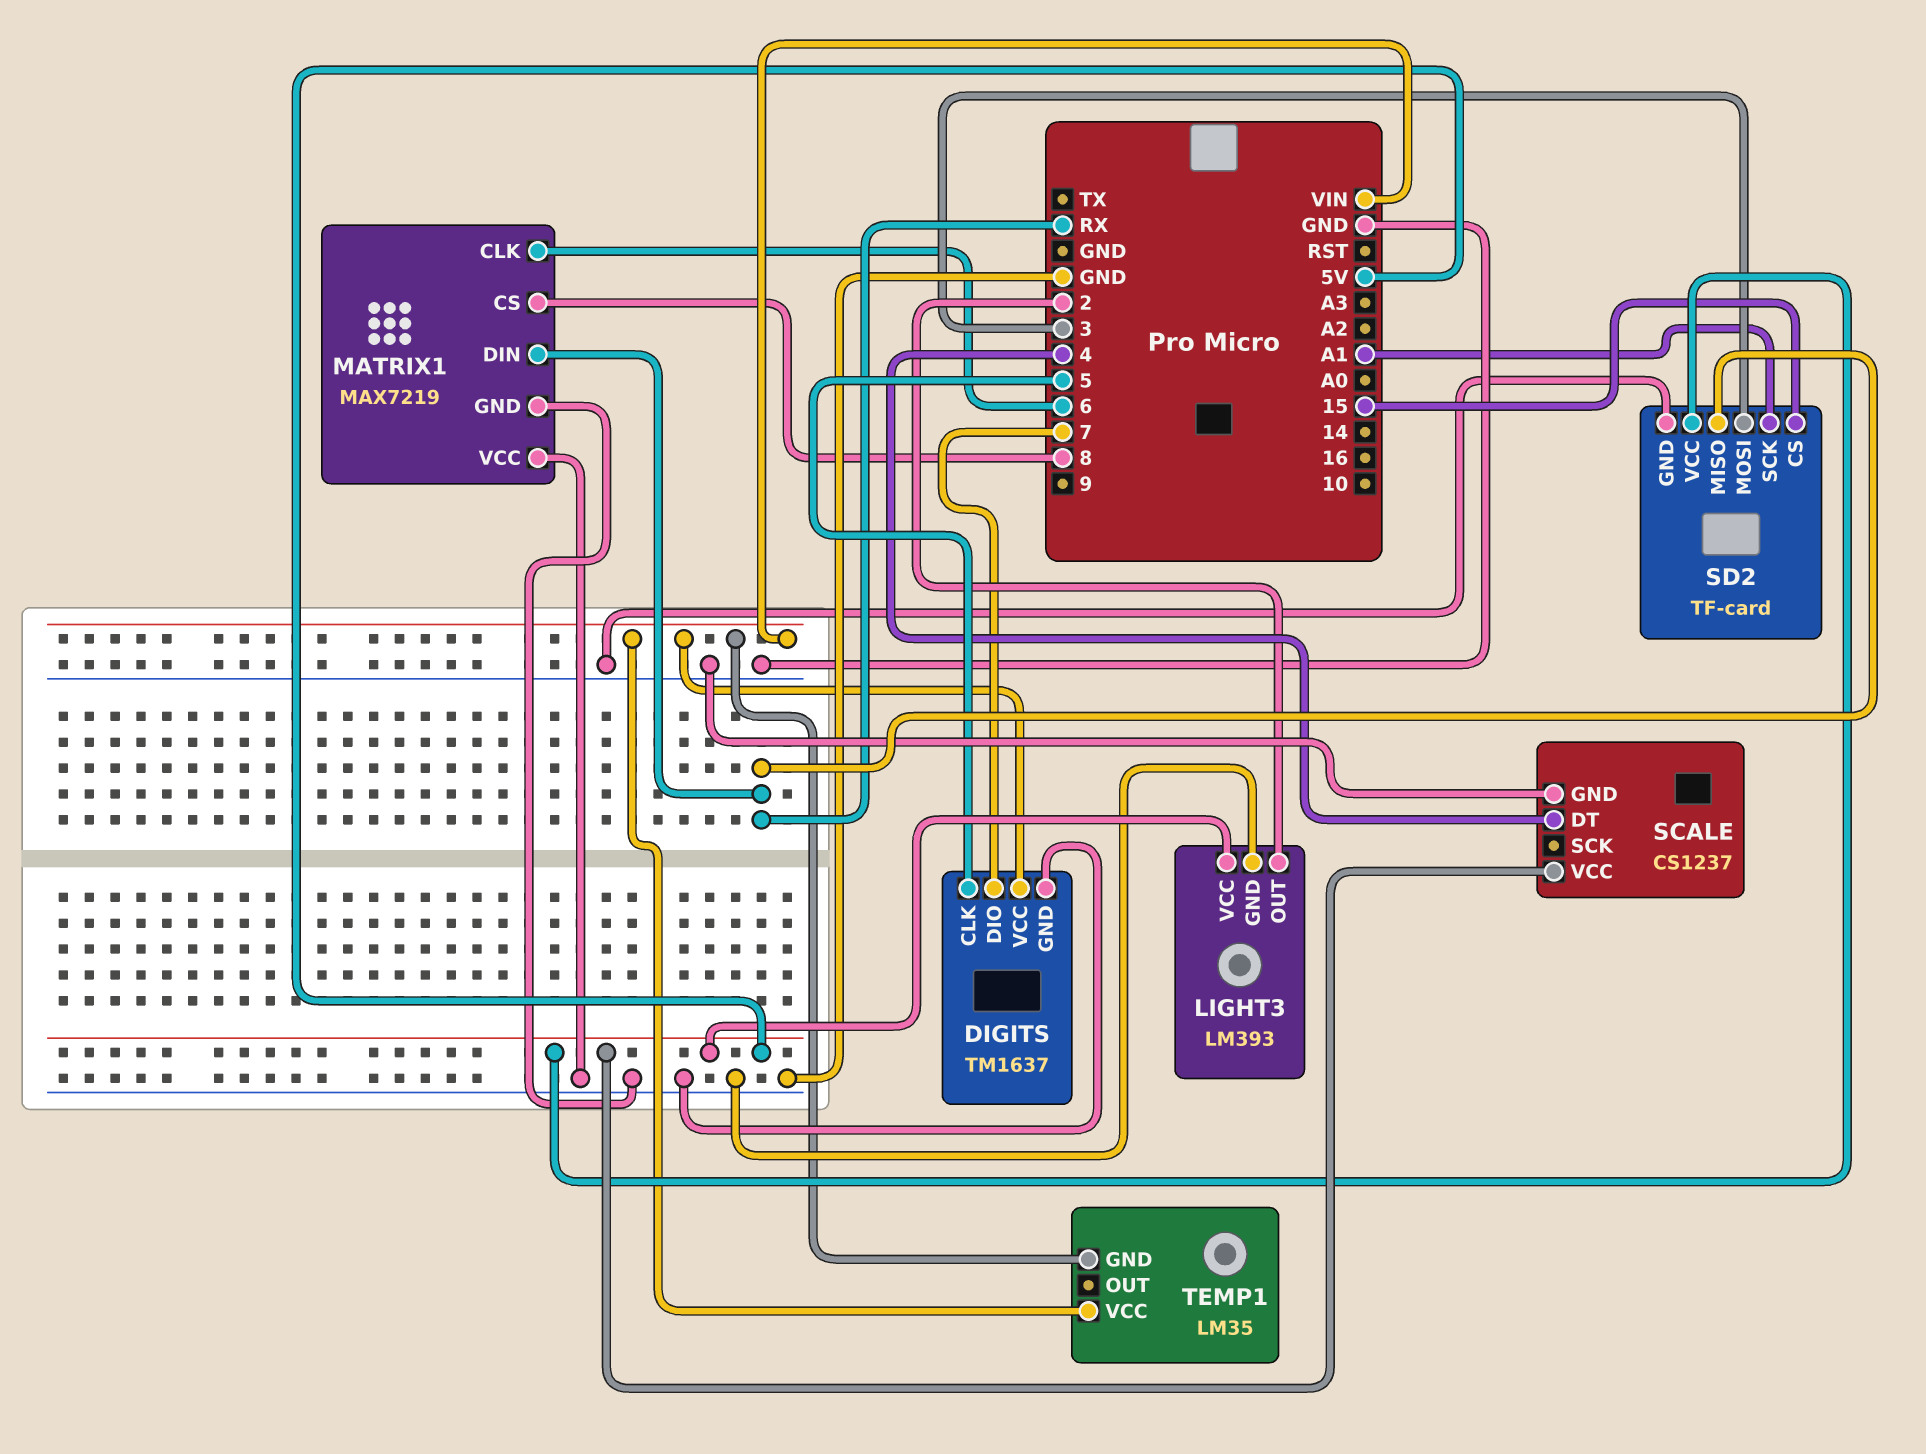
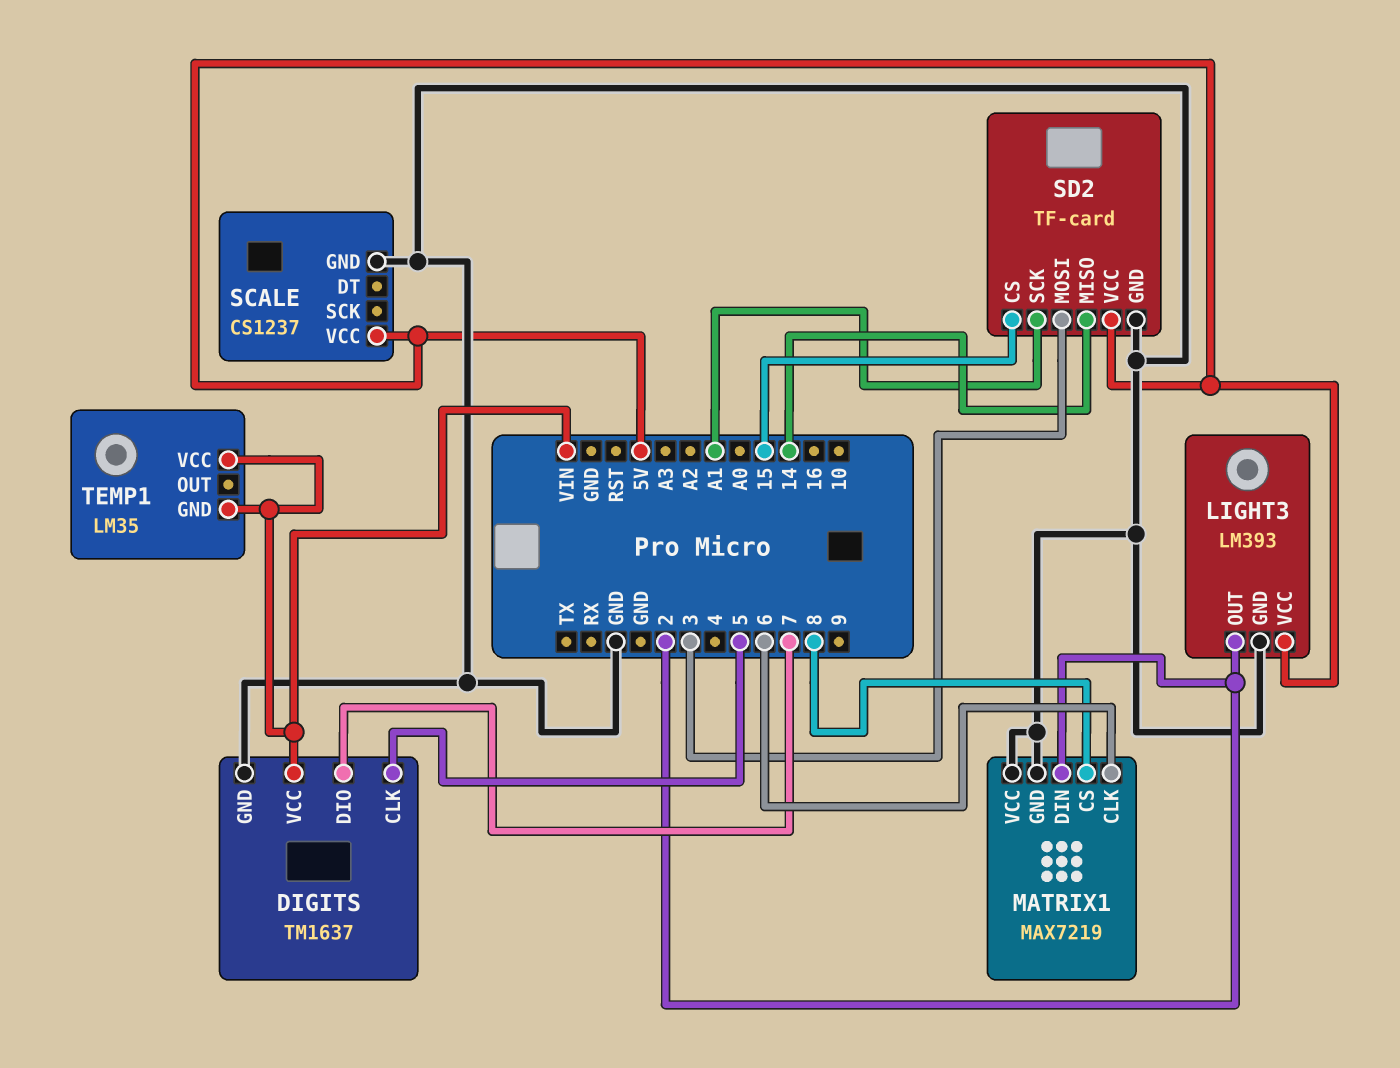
MATRIX1 pin DIN: RX -> 2
SCALE pin DT: 4 -> none
SD2 pin MISO: RX -> 14

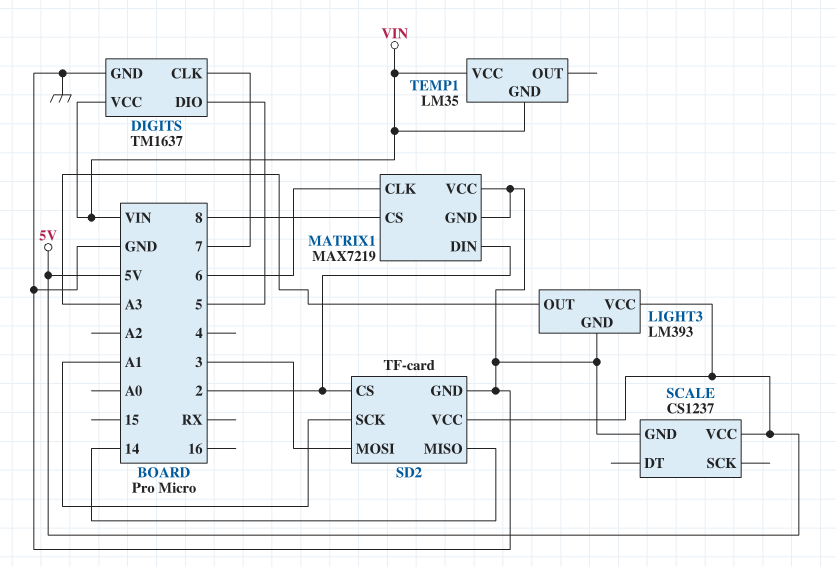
DIGITS pin CLK: 5 -> 7
DIGITS pin DIO: 7 -> 5
LIGHT3 pin OUT: 2 -> A3
SD2 pin CS: 15 -> 2

